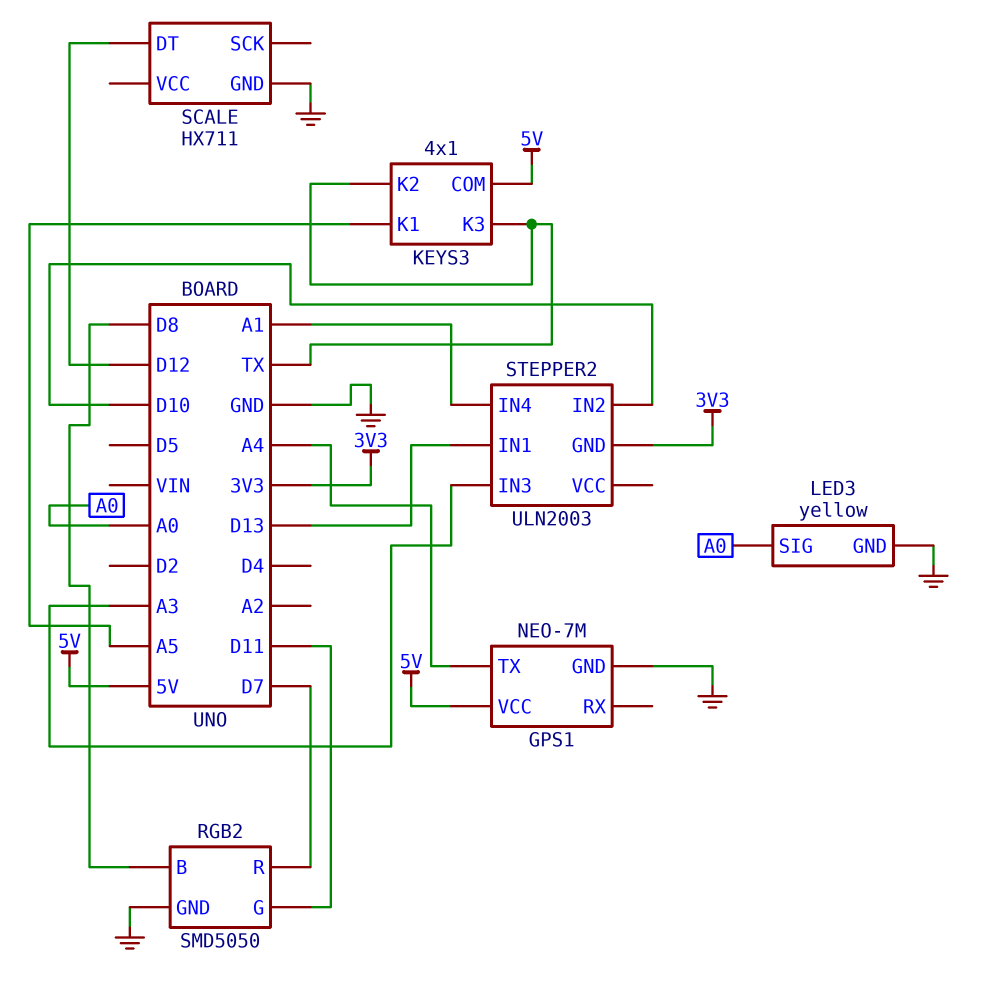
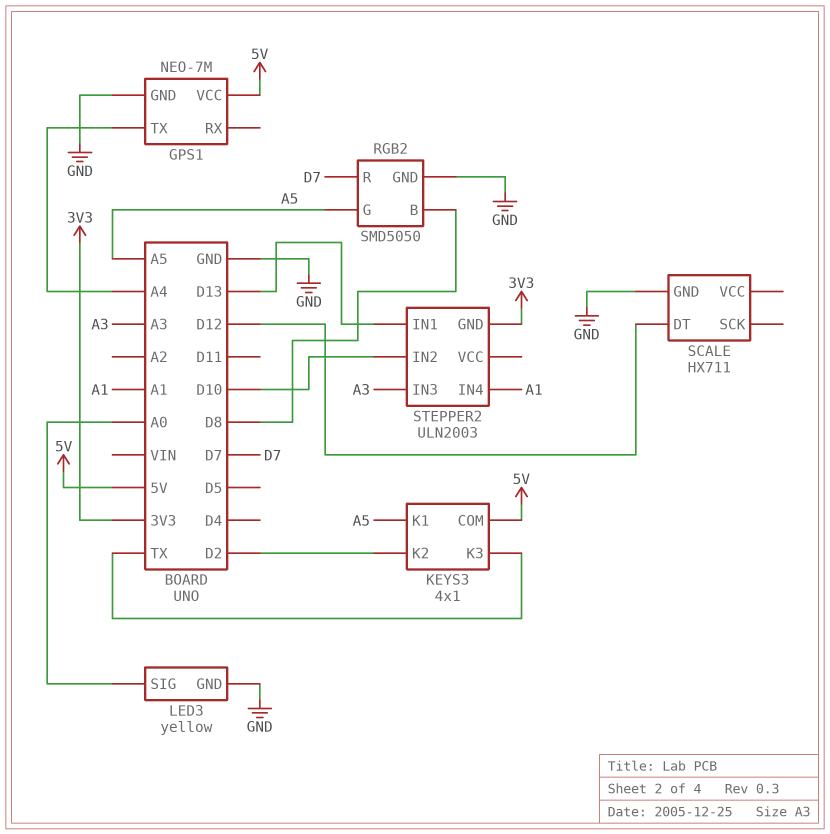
KEYS3 pin K2: TX -> D2
RGB2 pin G: D11 -> A5

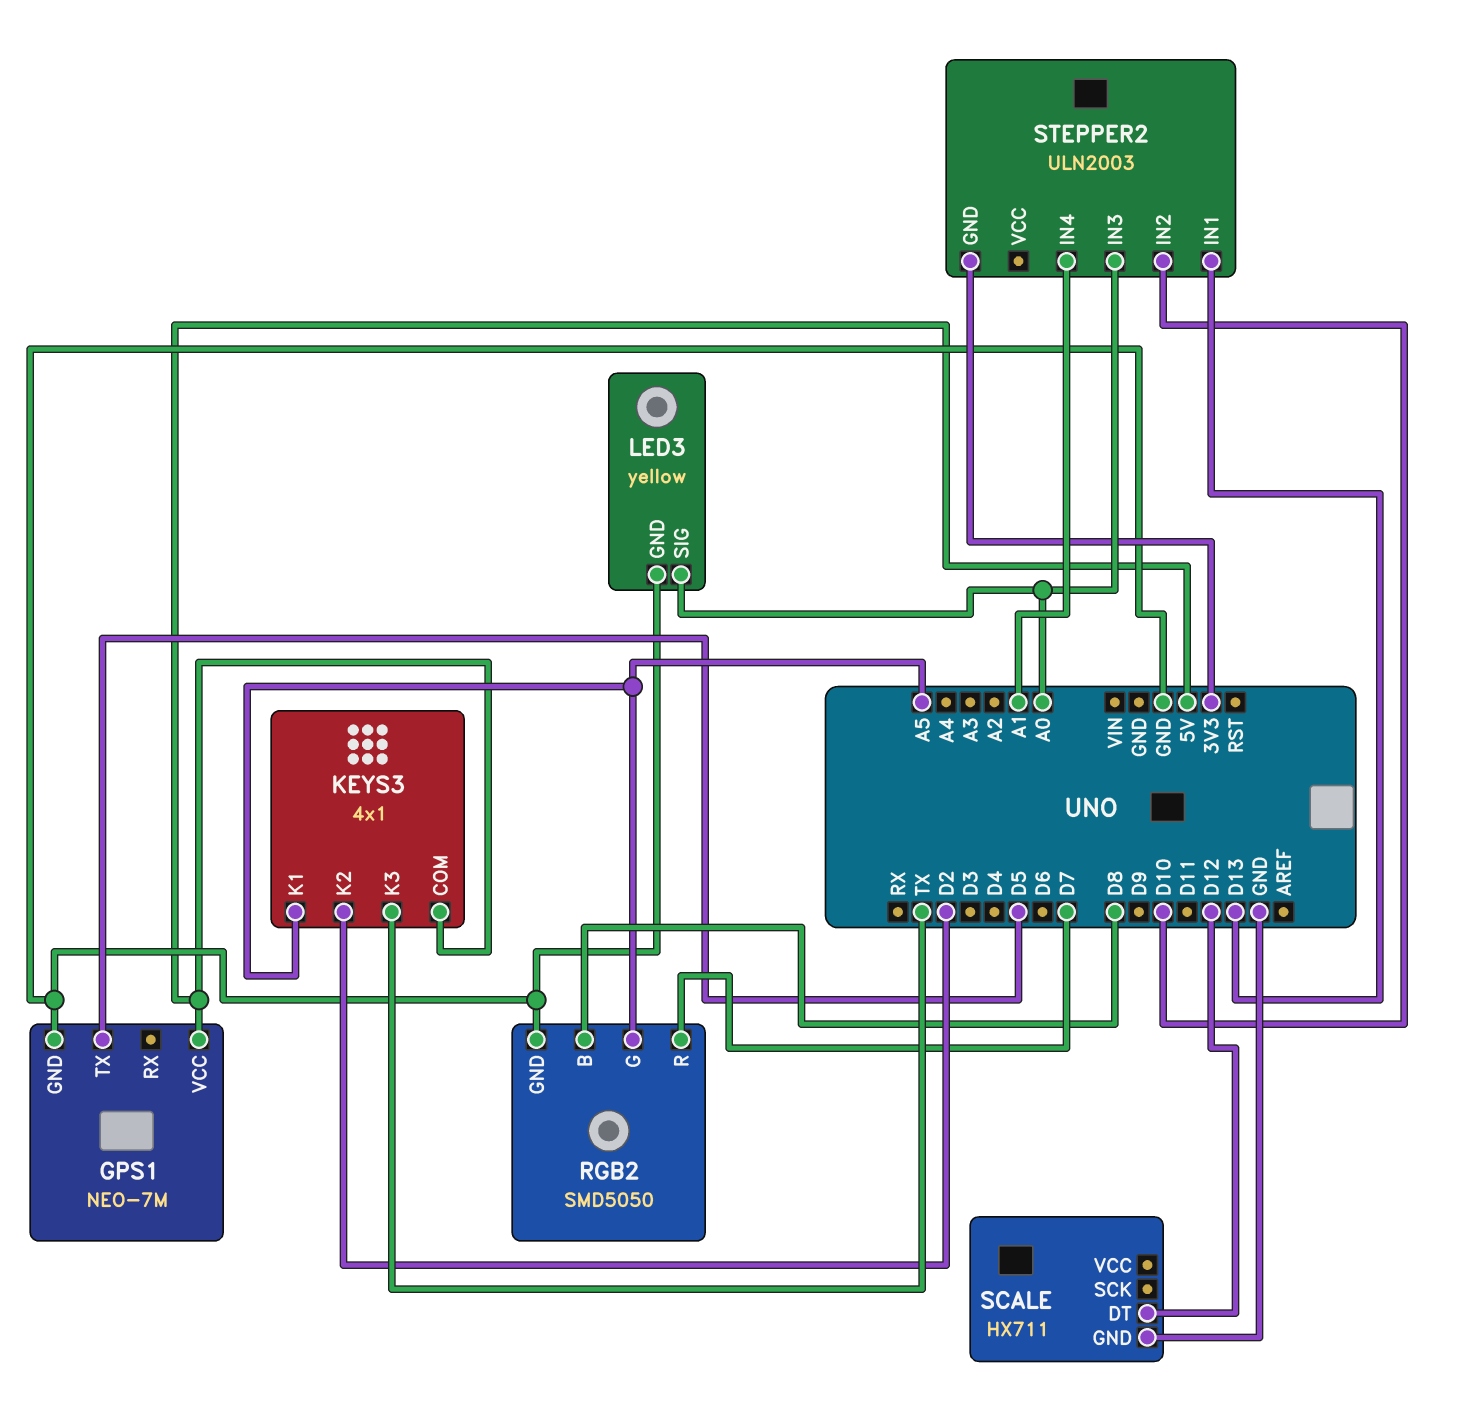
GPS1 pin TX: A4 -> D5
STEPPER2 pin IN3: A3 -> A0

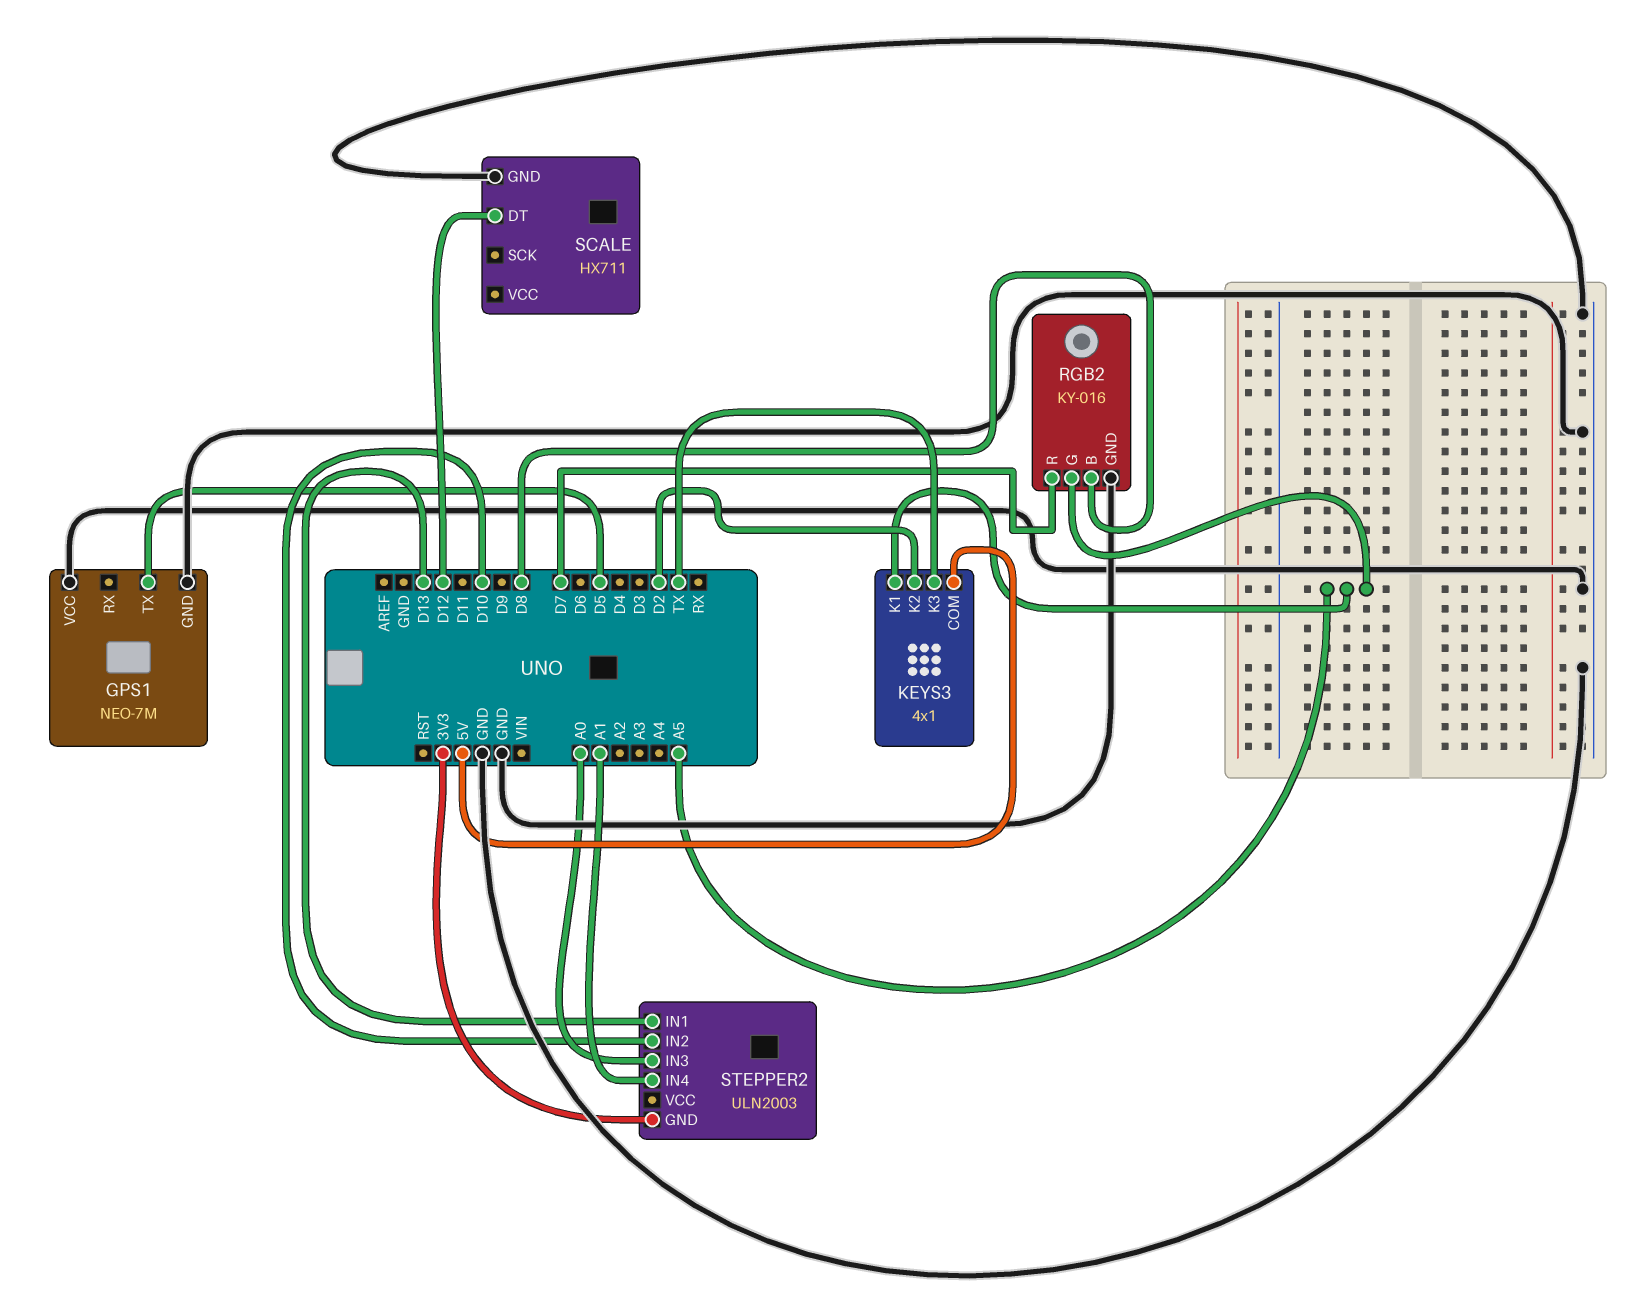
GPS1 pin VCC: 5V -> GND
LED3: yellow -> none
LED3 pin GND: GND -> none
LED3 pin SIG: A0 -> none
RGB2: SMD5050 -> KY-016

